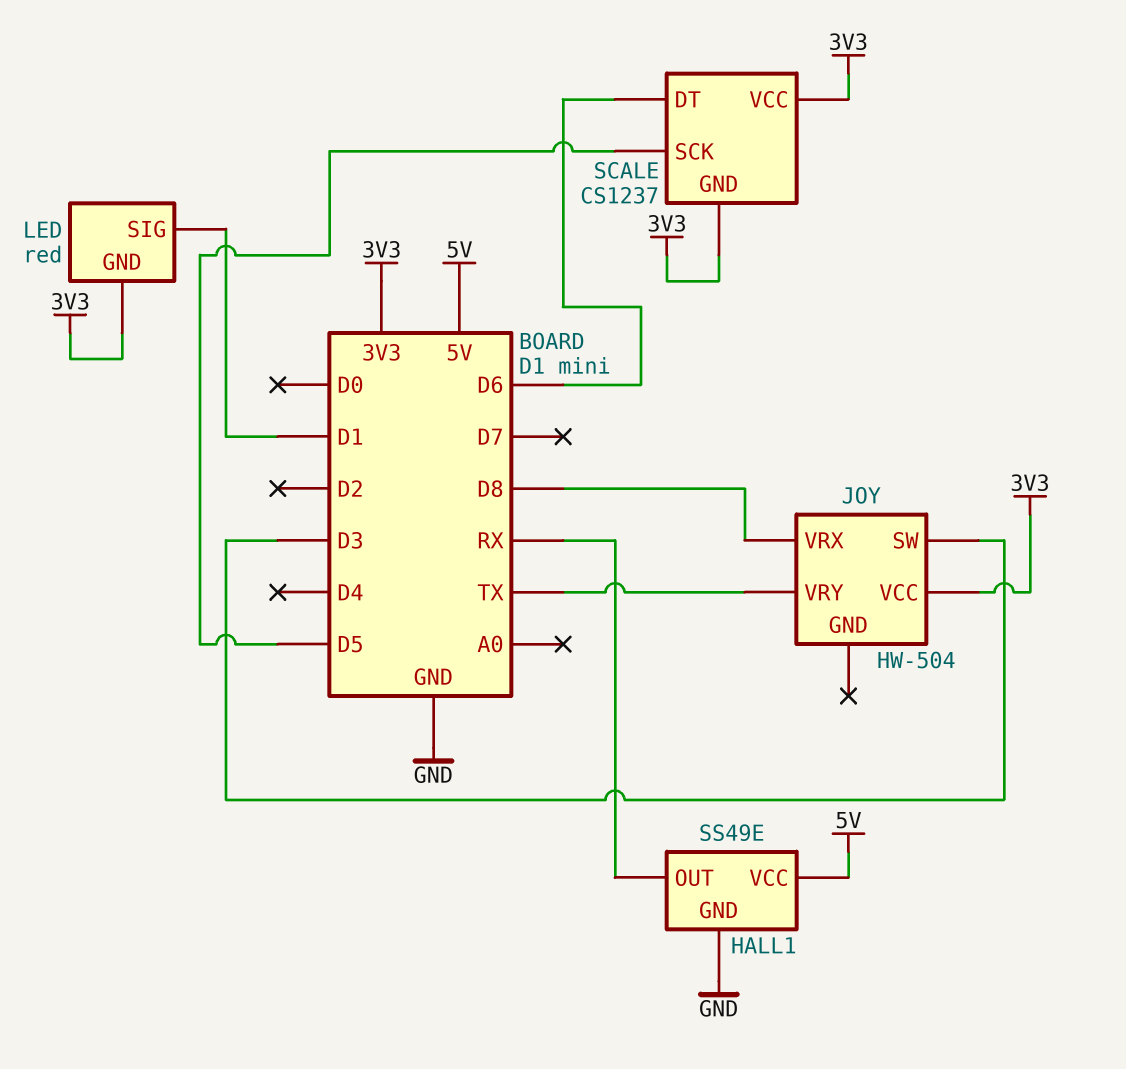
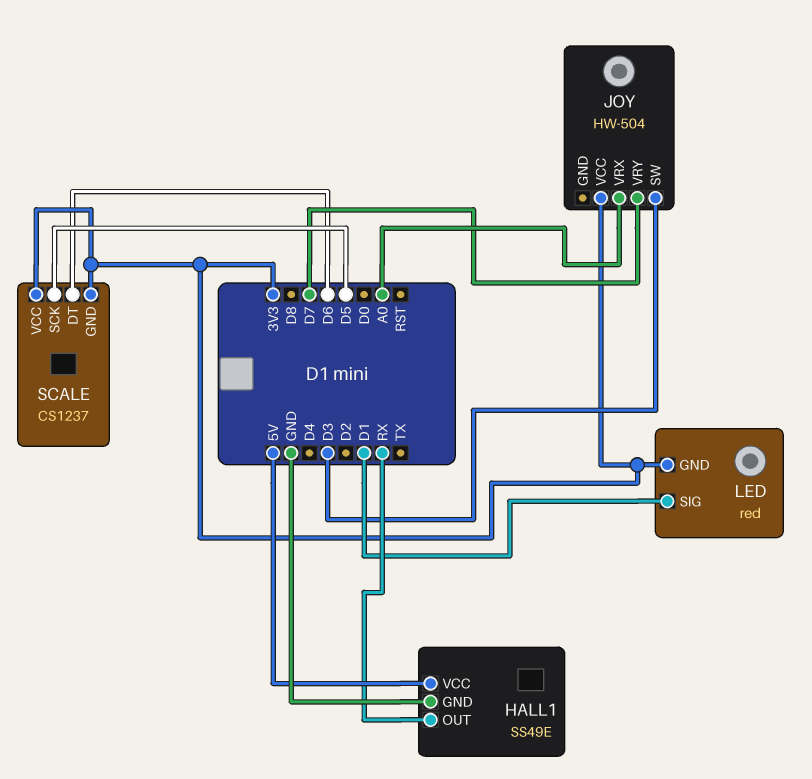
JOY pin VRX: D8 -> A0
JOY pin VRY: TX -> D7

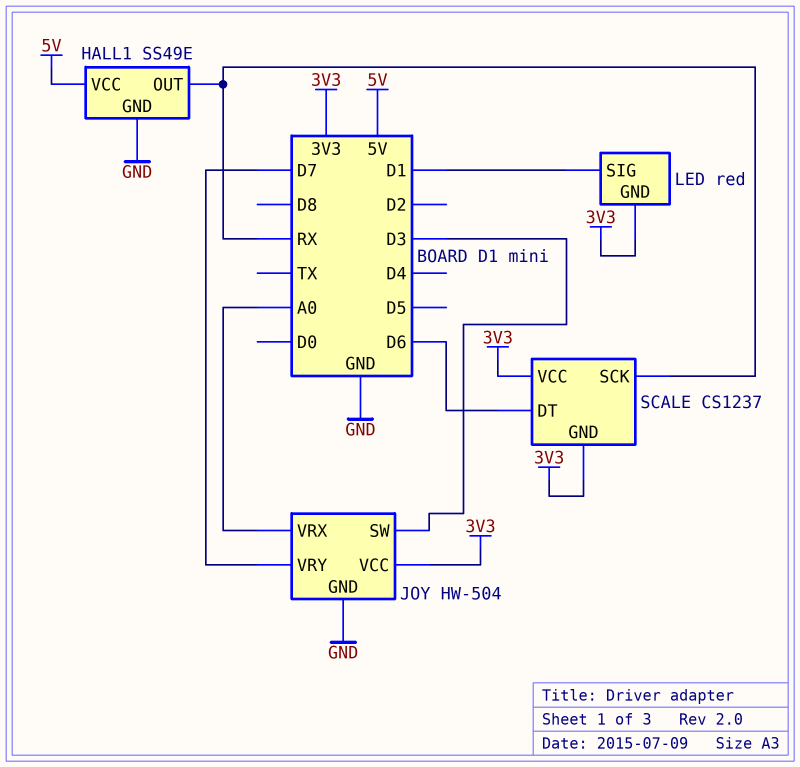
JOY pin GND: none -> GND
SCALE pin SCK: D5 -> RX

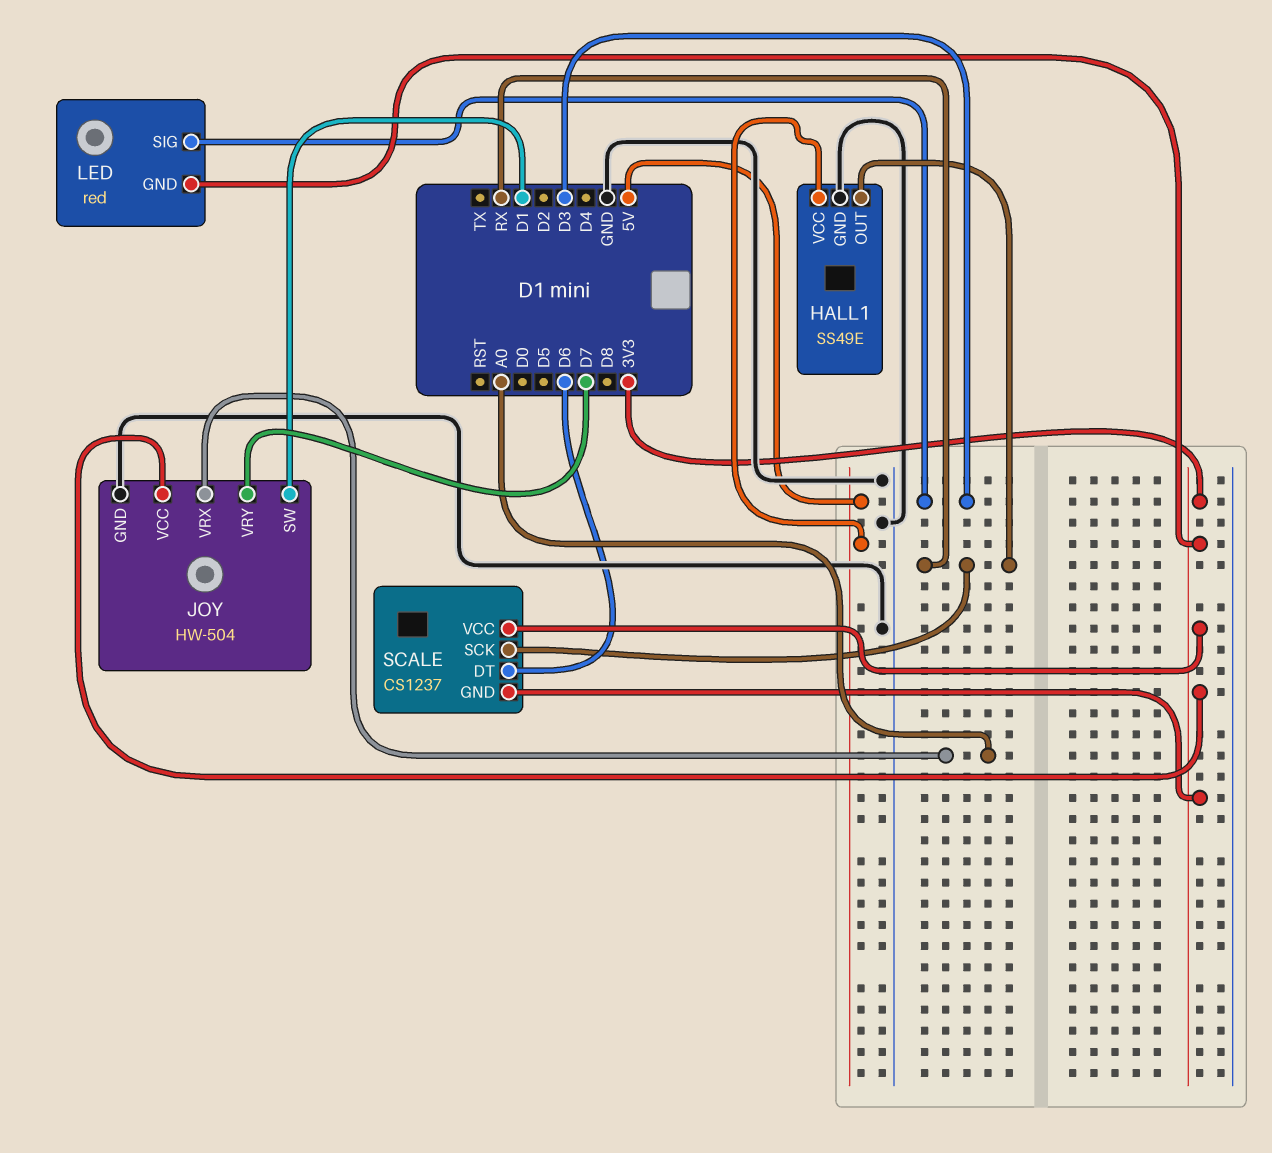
JOY pin SW: D3 -> D1
LED pin SIG: D1 -> D3

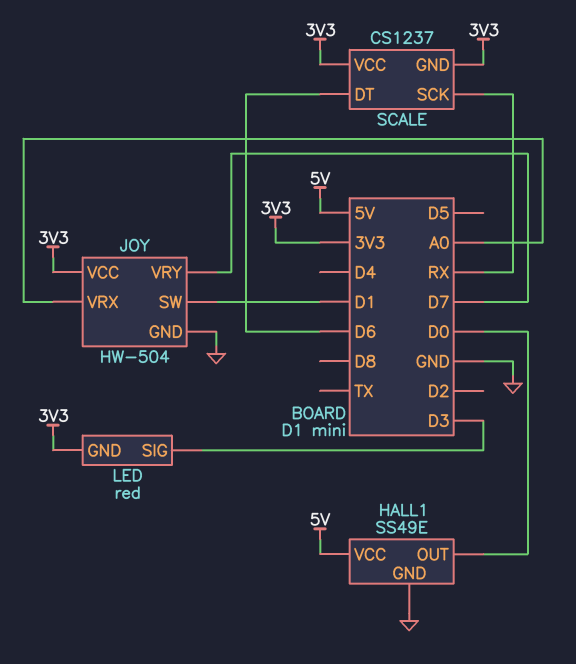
HALL1 pin OUT: RX -> D0

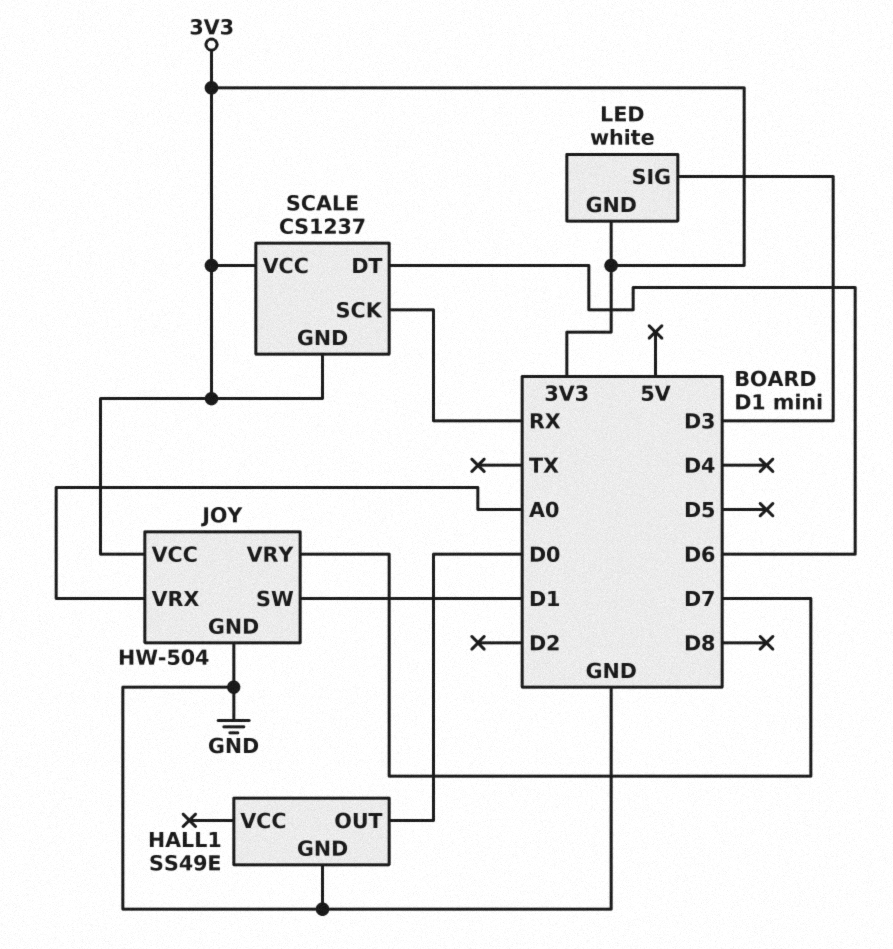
HALL1 pin VCC: 5V -> none
LED: red -> white

